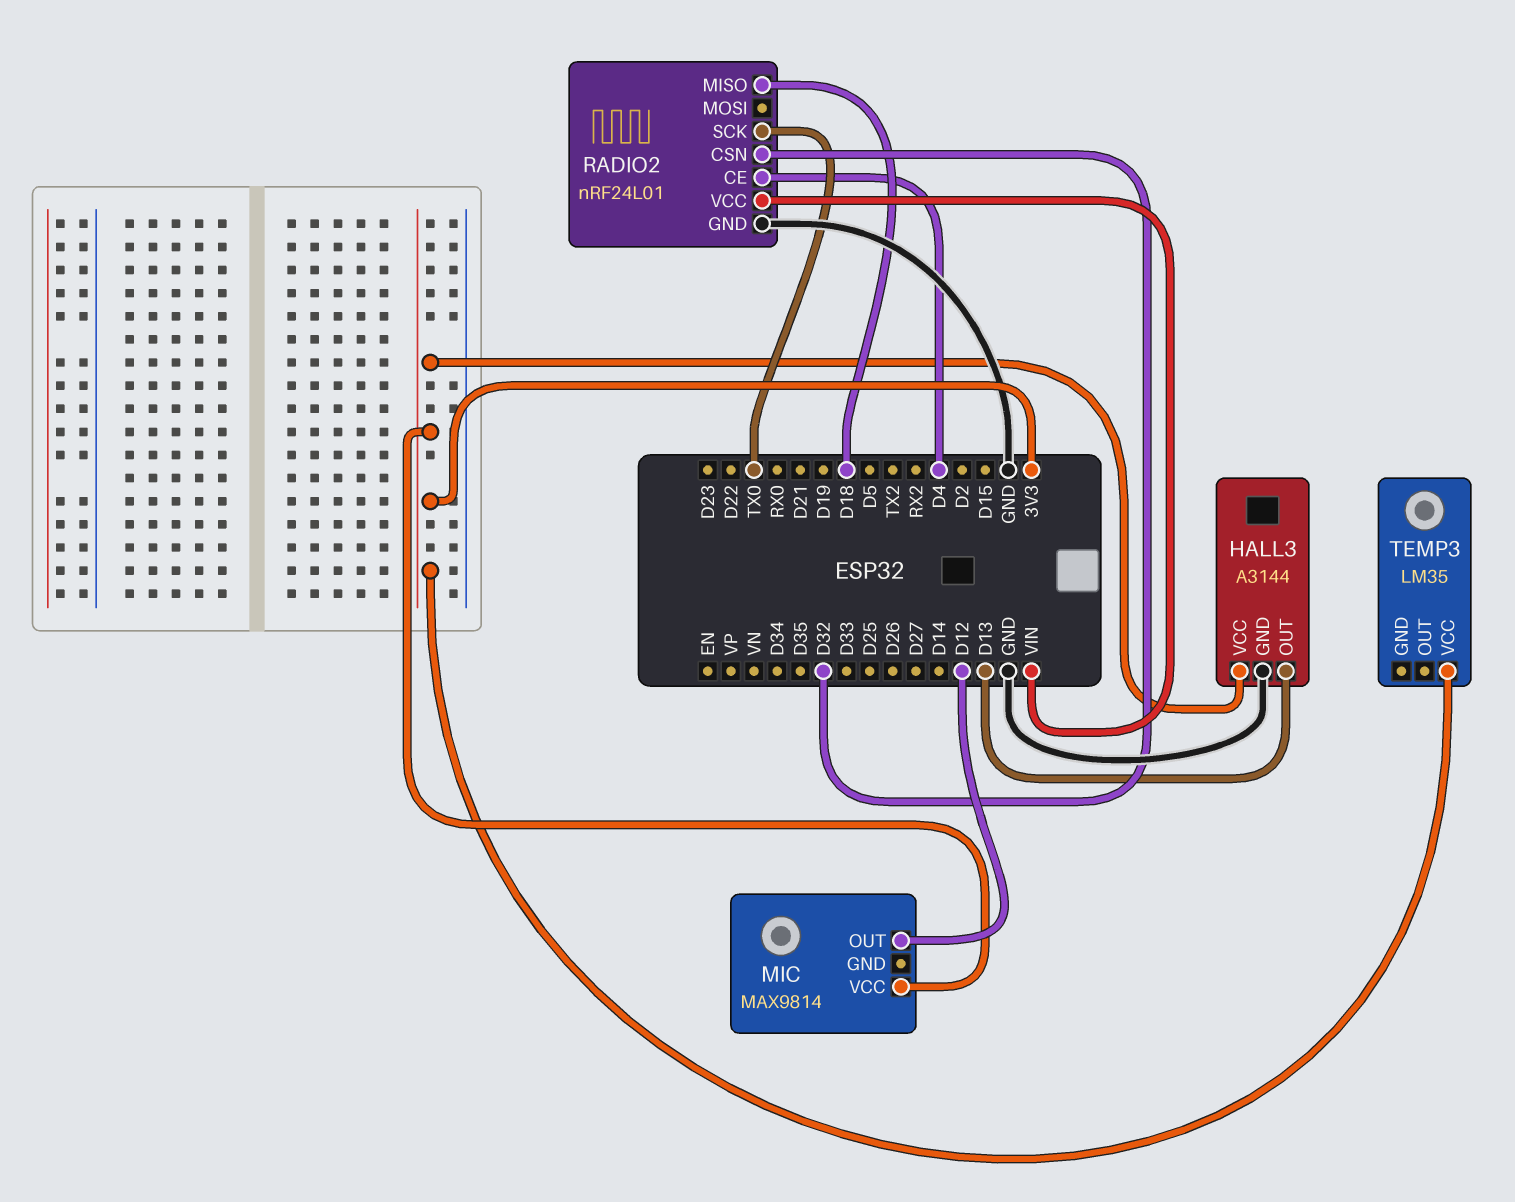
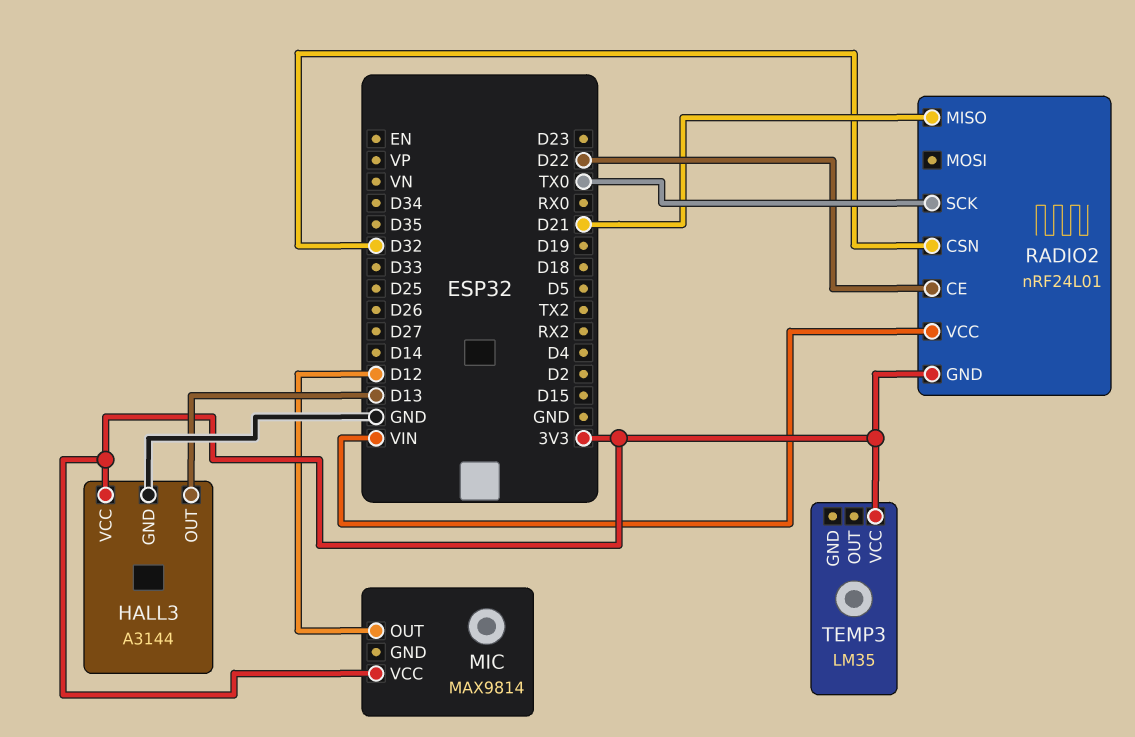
RADIO2 pin CE: D4 -> D22
RADIO2 pin GND: GND -> 3V3
RADIO2 pin MISO: D18 -> D21

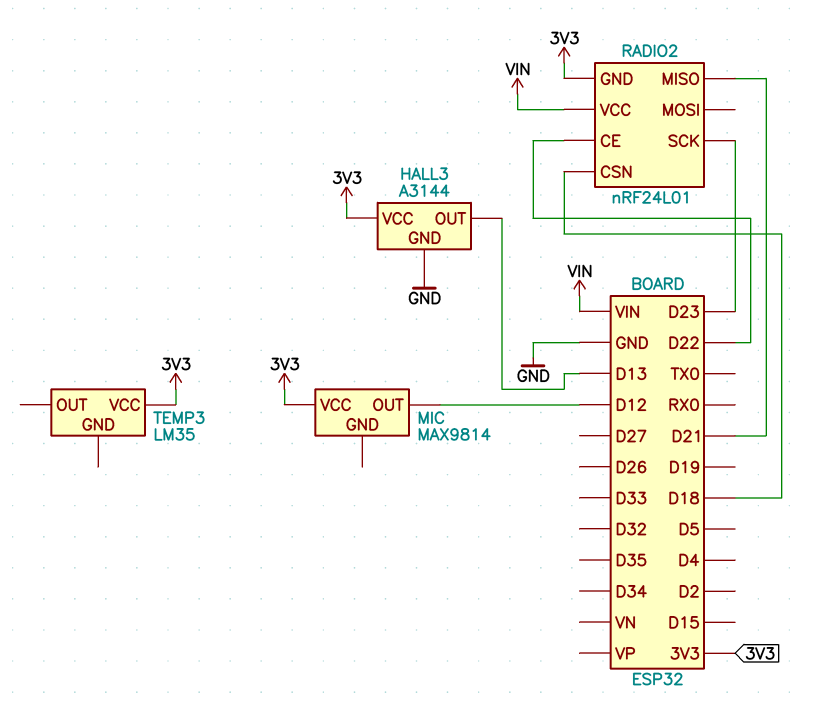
RADIO2 pin CSN: D32 -> D18
RADIO2 pin SCK: TX0 -> D23

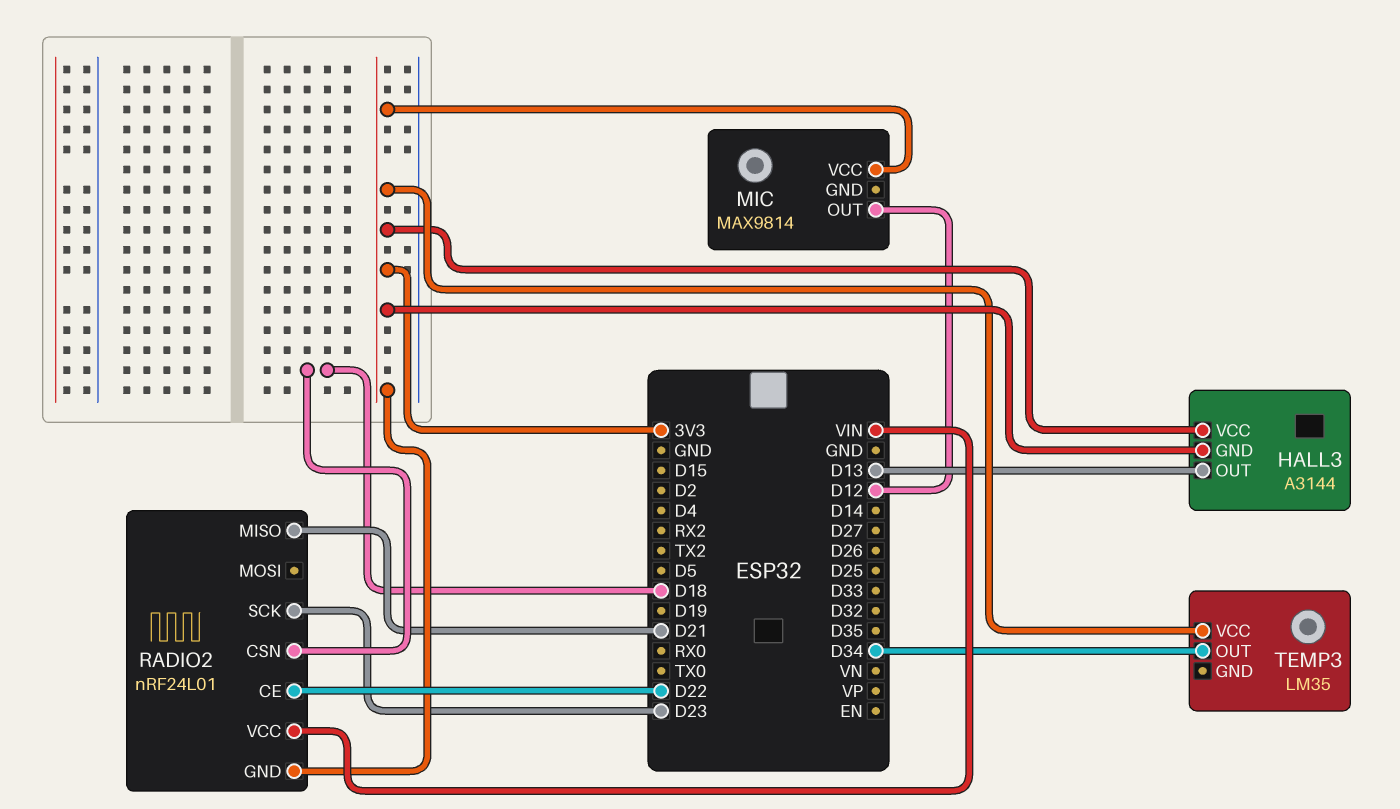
HALL3 pin GND: GND -> 3V3
TEMP3 pin OUT: none -> D34

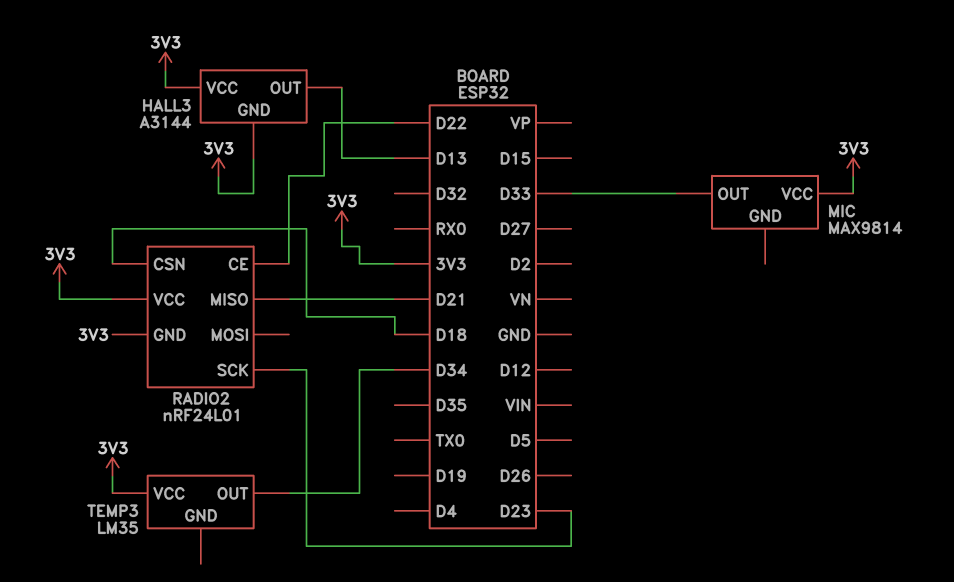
MIC pin OUT: D12 -> D33
RADIO2 pin VCC: VIN -> 3V3

